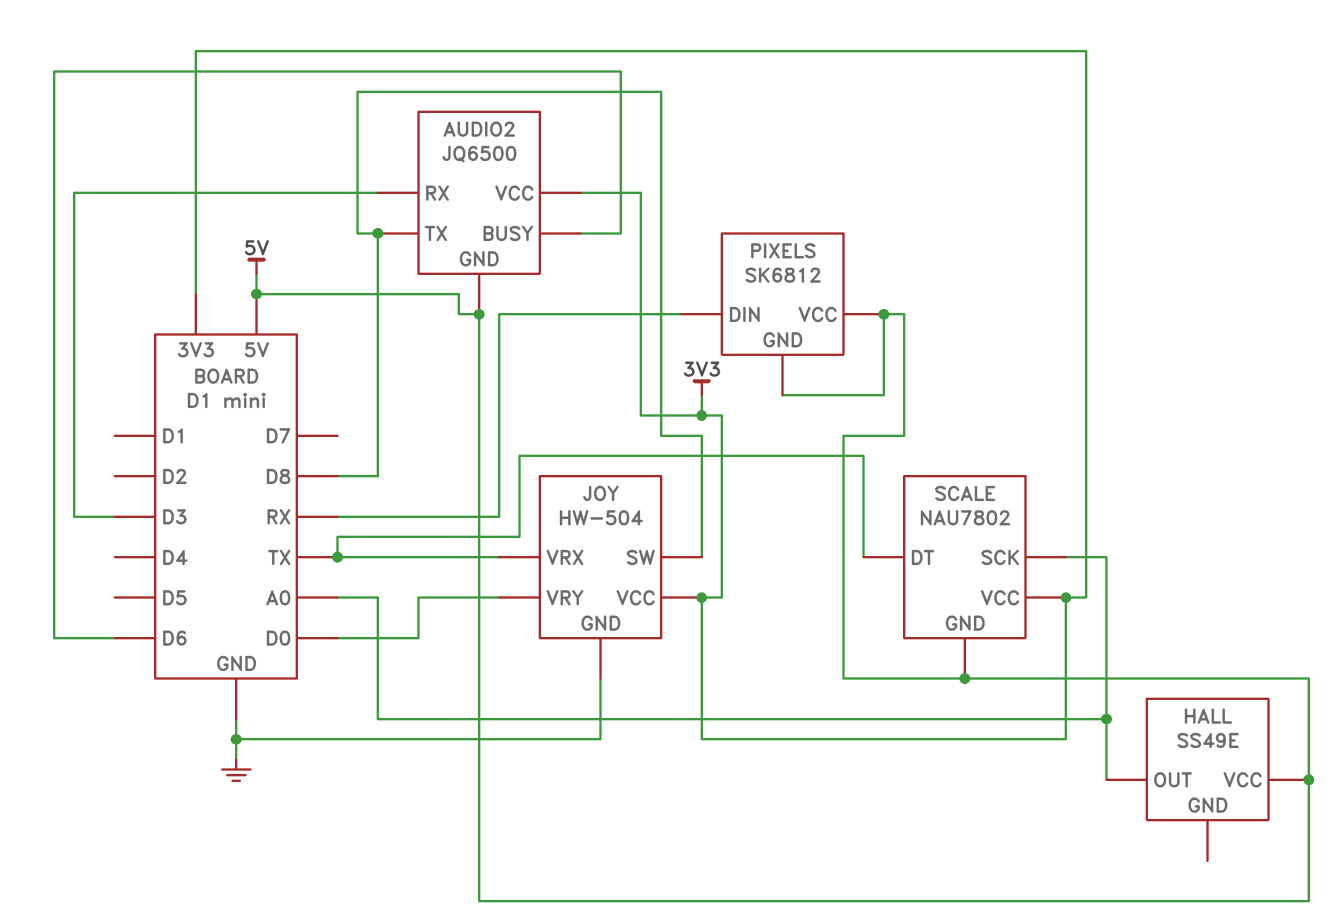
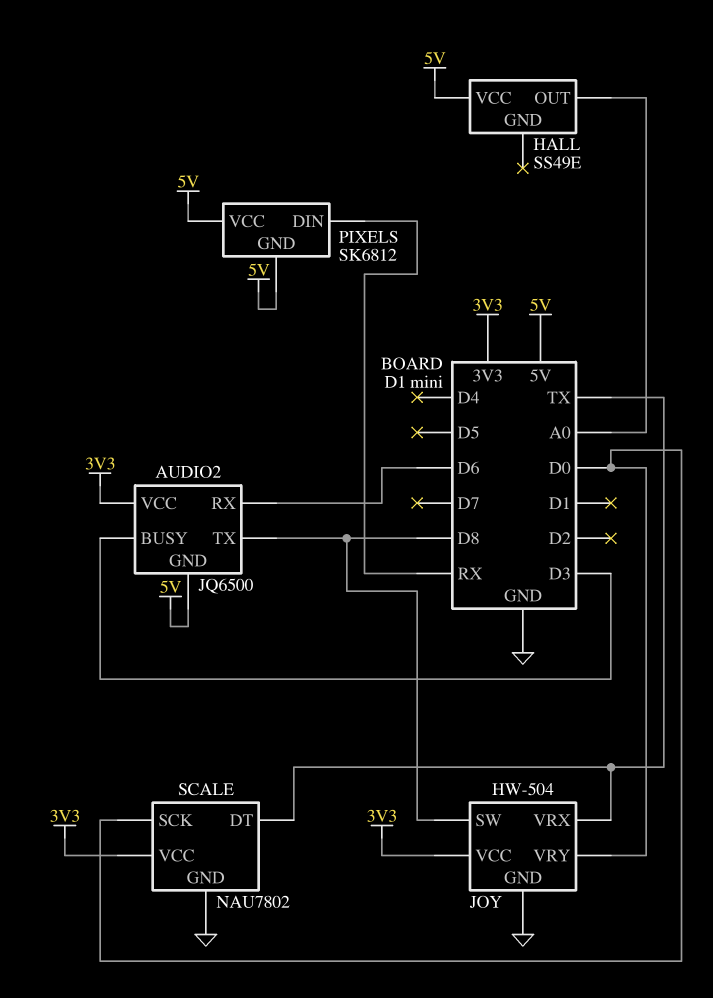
AUDIO2 pin BUSY: D6 -> D3
AUDIO2 pin RX: D3 -> D6
SCALE pin GND: 5V -> GND
SCALE pin SCK: A0 -> D0

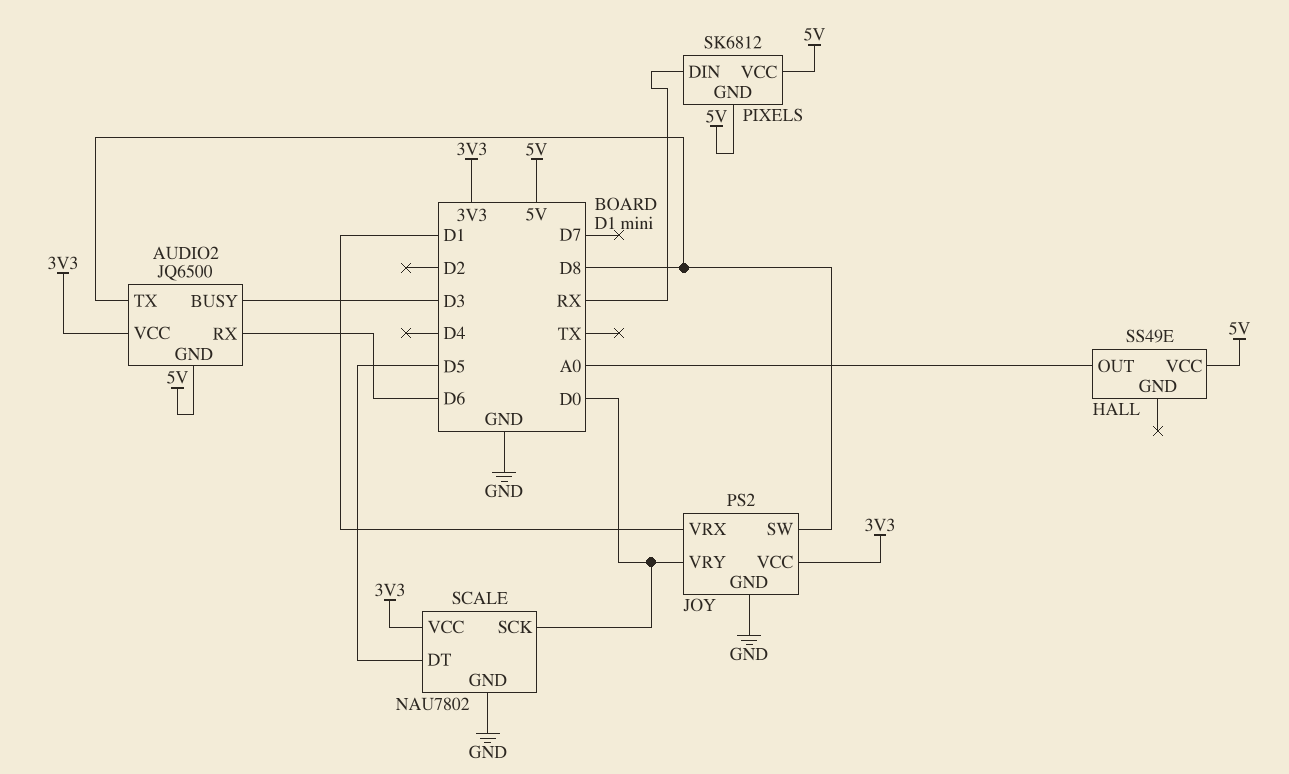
JOY: HW-504 -> PS2
JOY pin VRX: TX -> D1
SCALE pin DT: TX -> D5

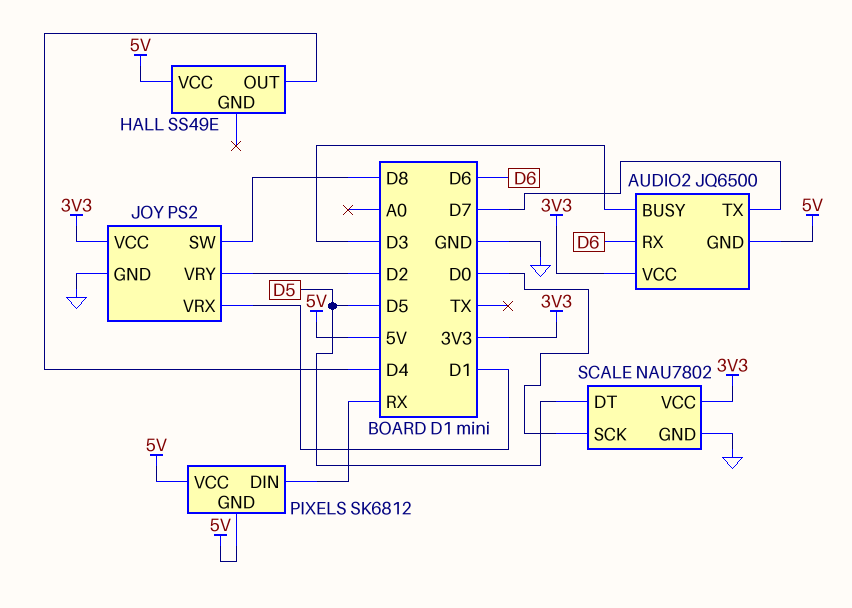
AUDIO2 pin TX: D8 -> D7
HALL pin OUT: A0 -> D4
JOY pin VRY: D0 -> D2

